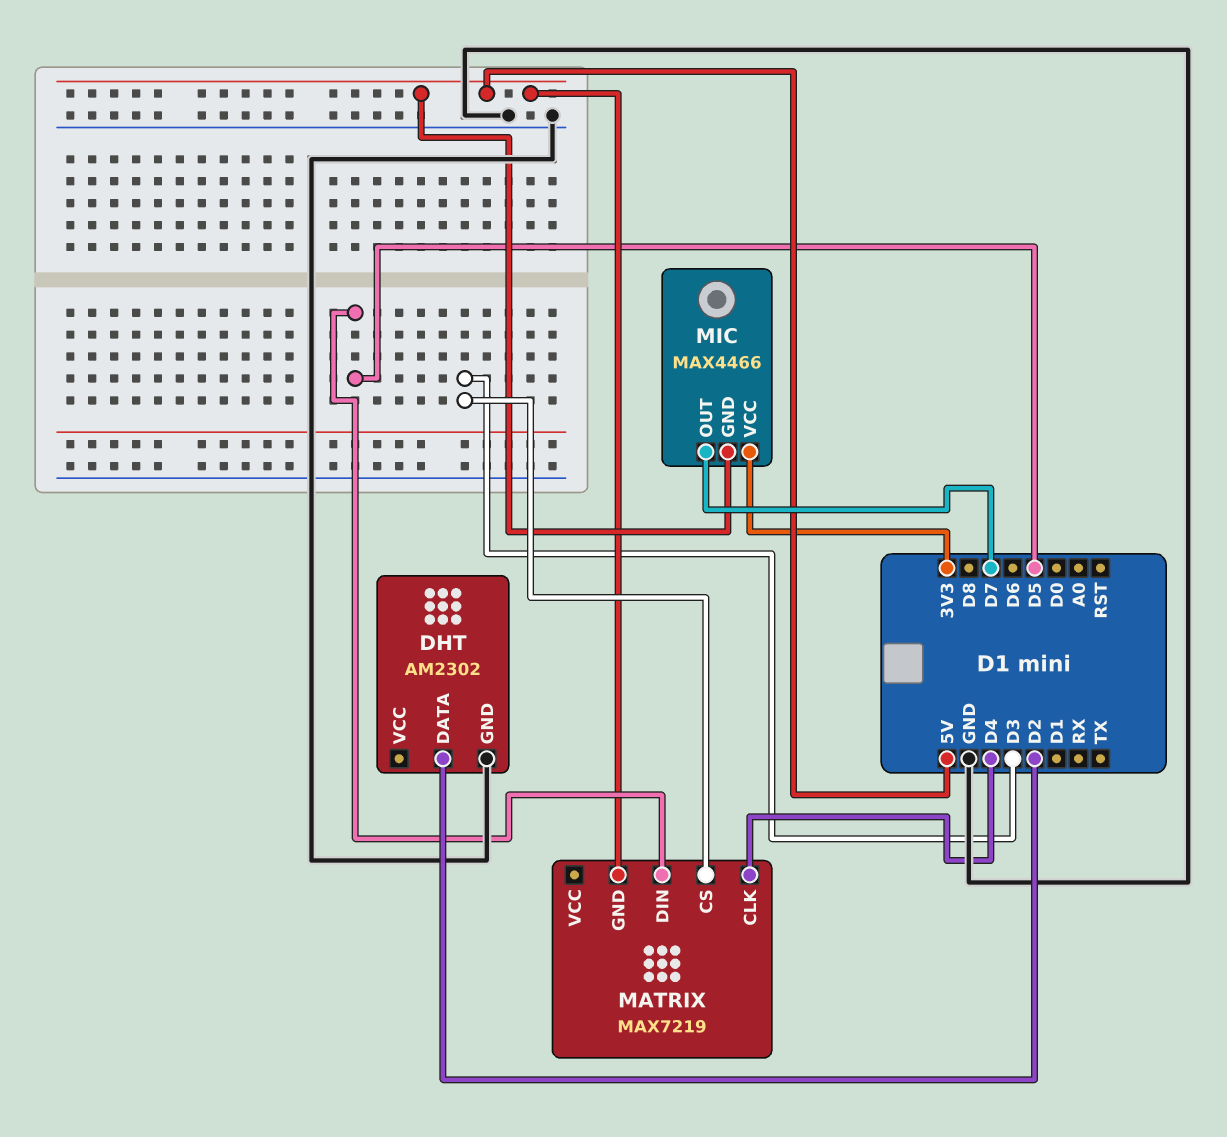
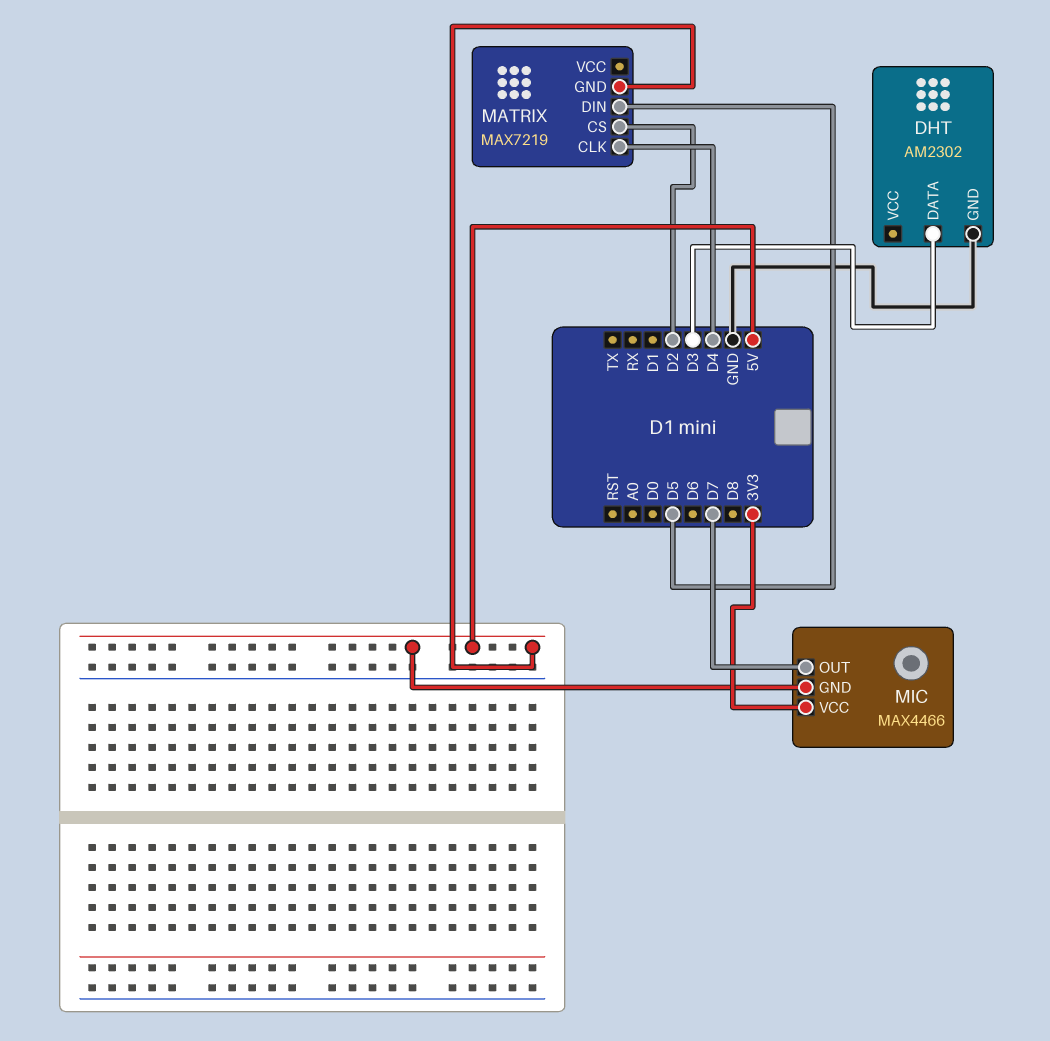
DHT pin DATA: D2 -> D3
MATRIX pin CS: D3 -> D2

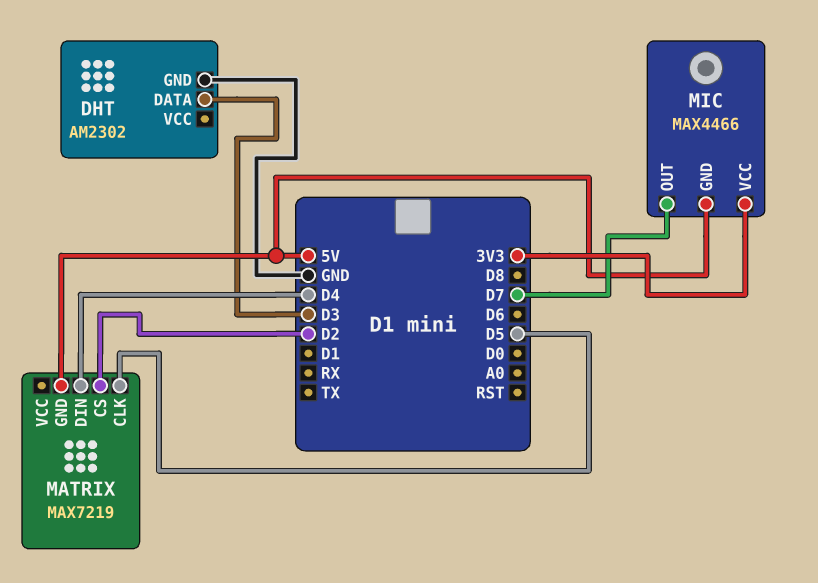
MATRIX pin CLK: D4 -> D5
MATRIX pin DIN: D5 -> D4

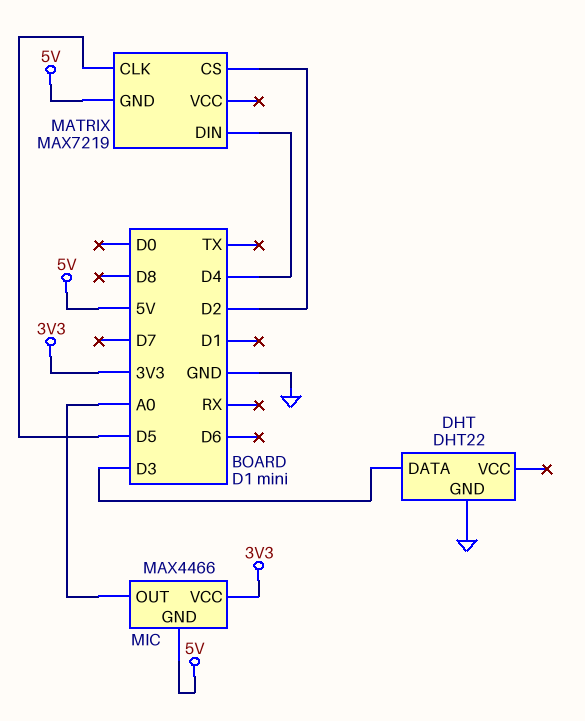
DHT: AM2302 -> DHT22
MIC pin OUT: D7 -> A0

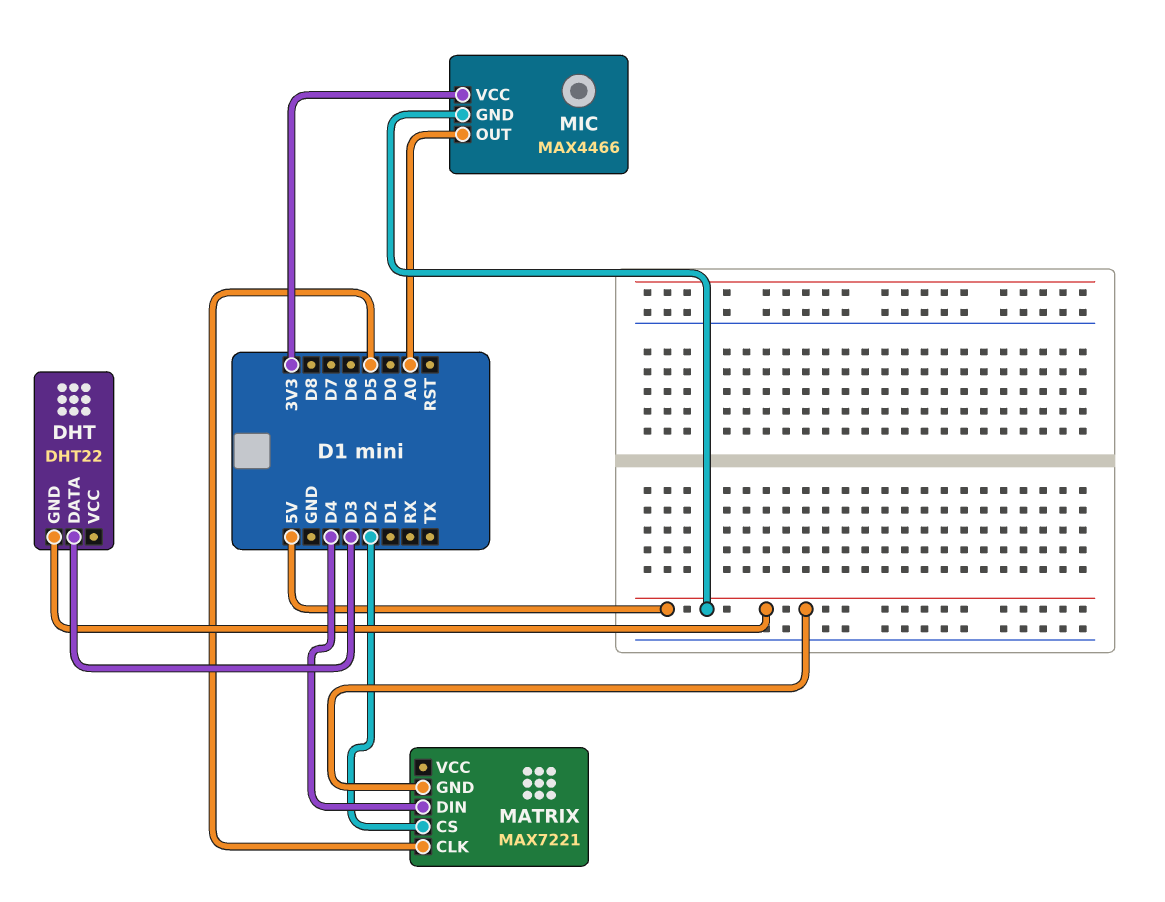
DHT pin GND: GND -> 5V
MATRIX: MAX7219 -> MAX7221

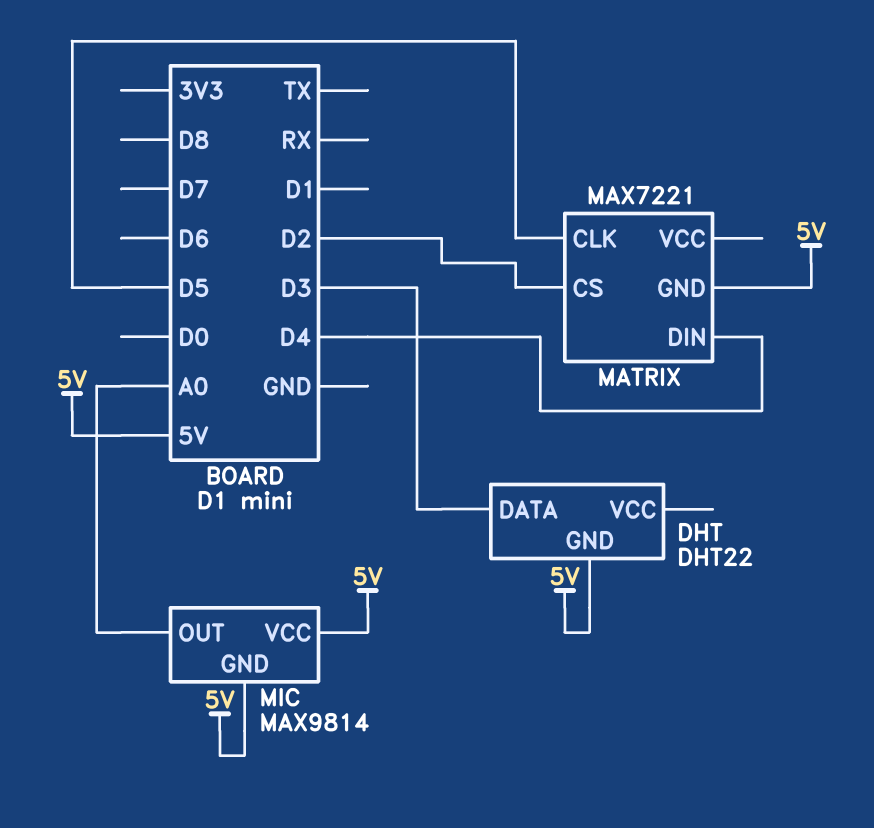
MIC: MAX4466 -> MAX9814
MIC pin VCC: 3V3 -> 5V

